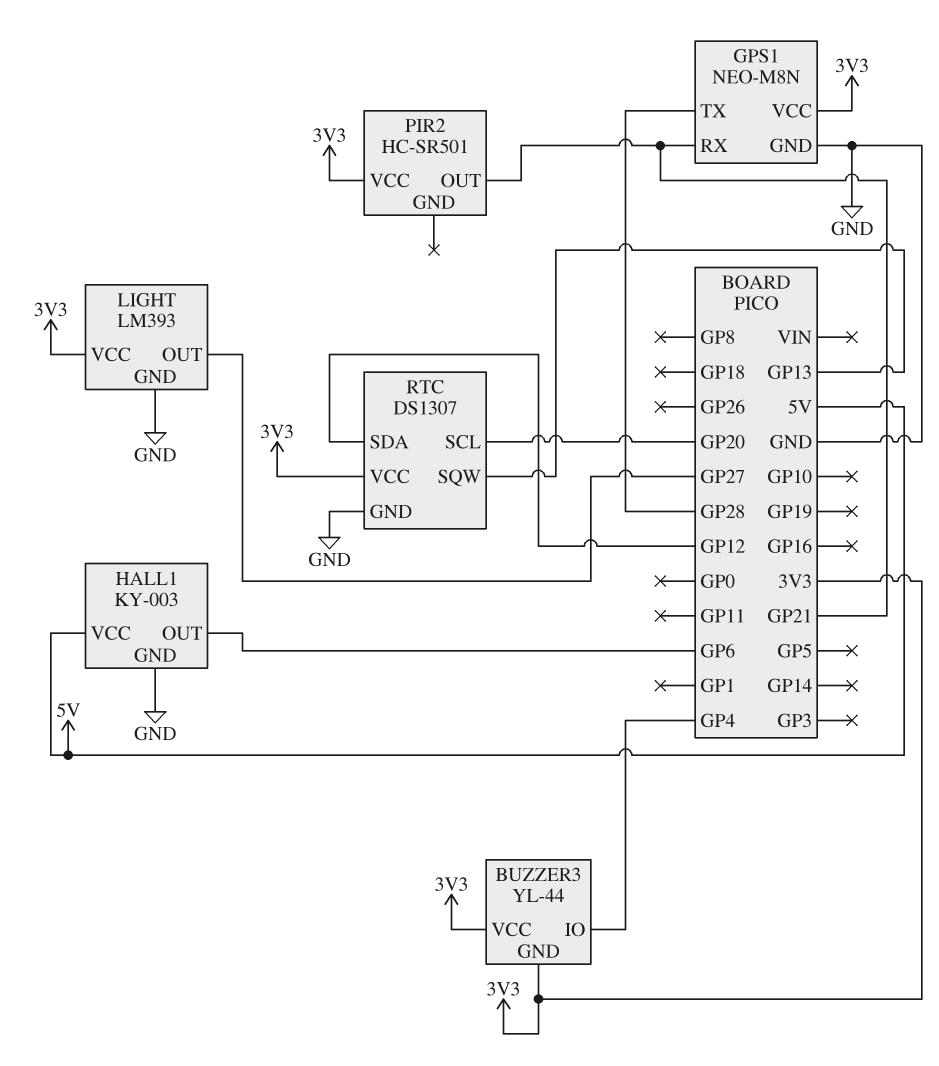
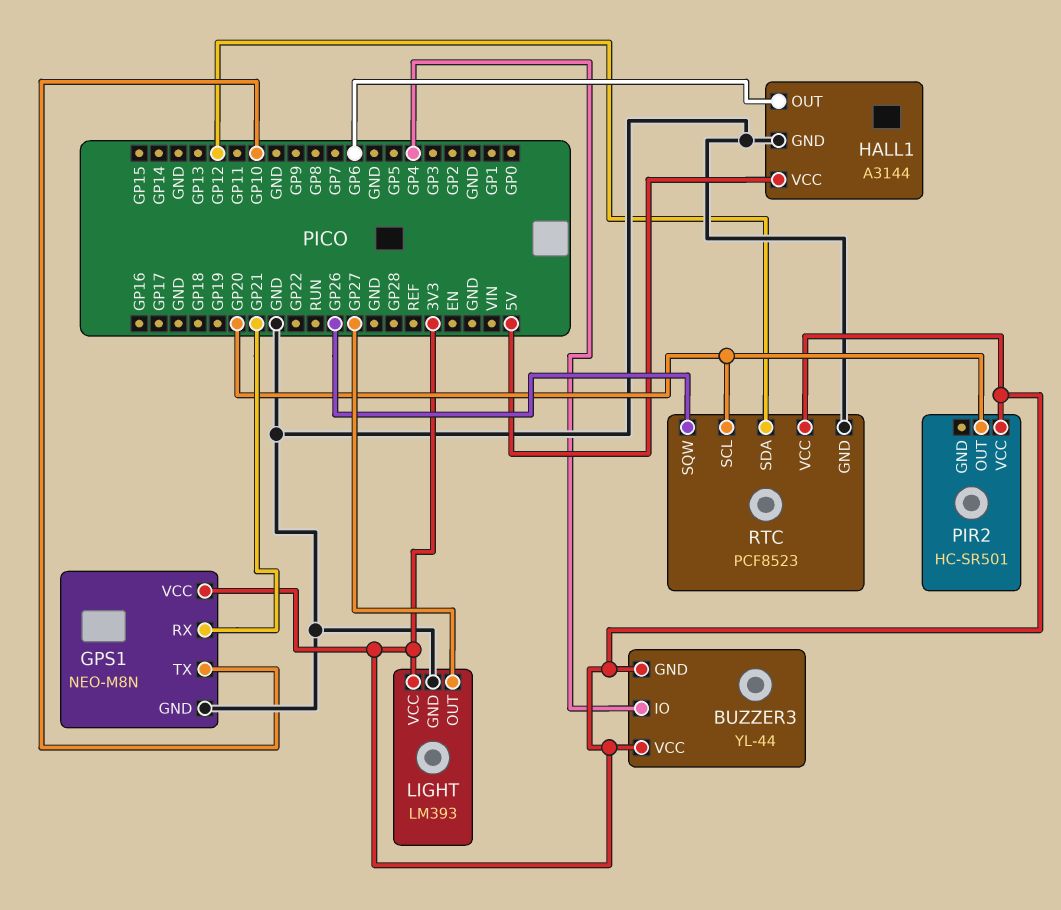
GPS1 pin TX: GP28 -> GP10
HALL1: KY-003 -> A3144
PIR2 pin OUT: GP21 -> GP20
RTC: DS1307 -> PCF8523
RTC pin SQW: GP13 -> GP26

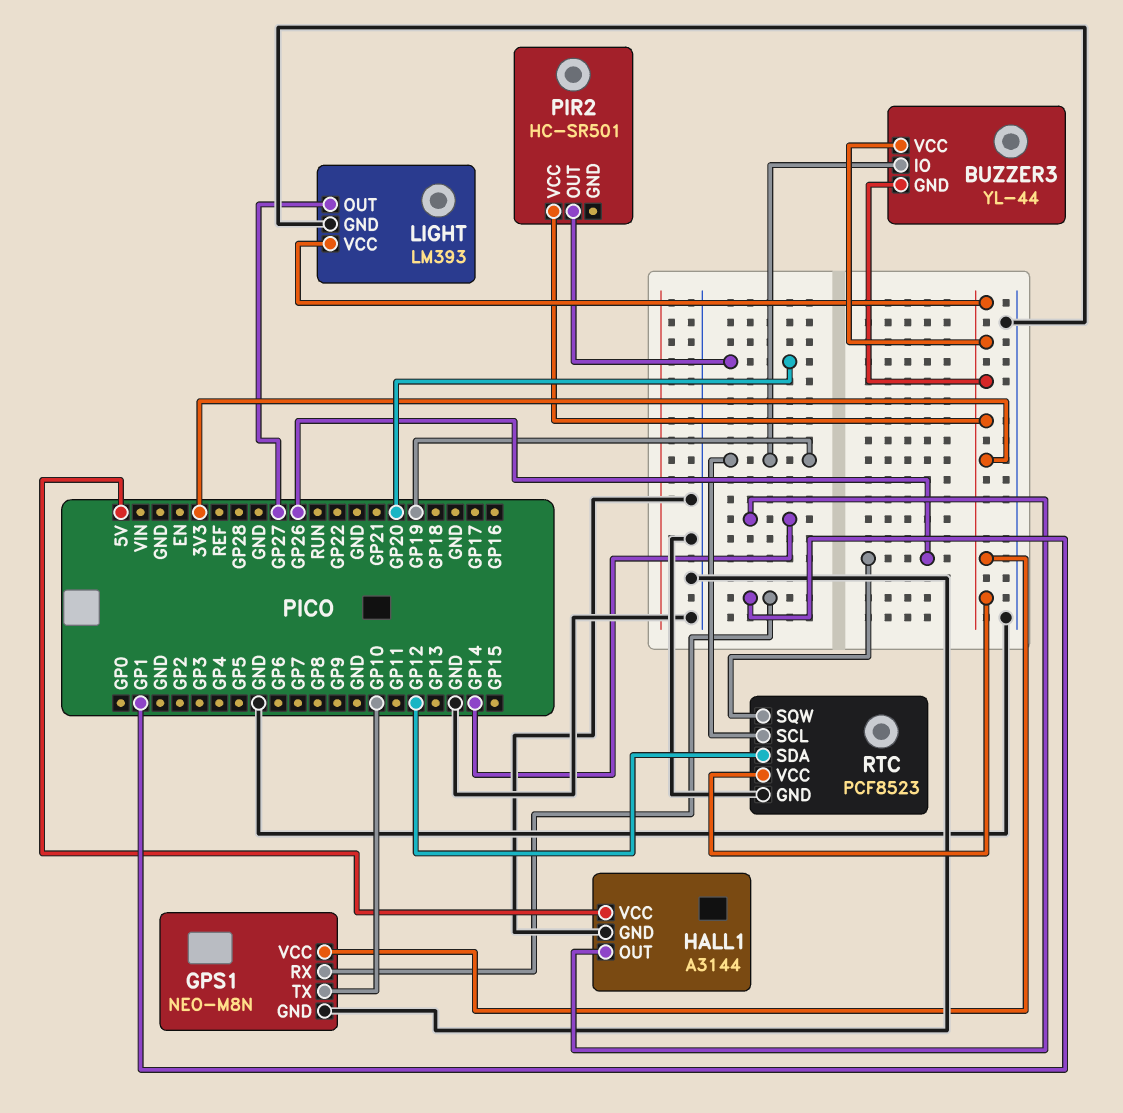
BUZZER3 pin IO: GP4 -> GP19
GPS1 pin RX: GP21 -> GP1
HALL1 pin OUT: GP6 -> GP14
RTC pin SCL: GP20 -> GP19

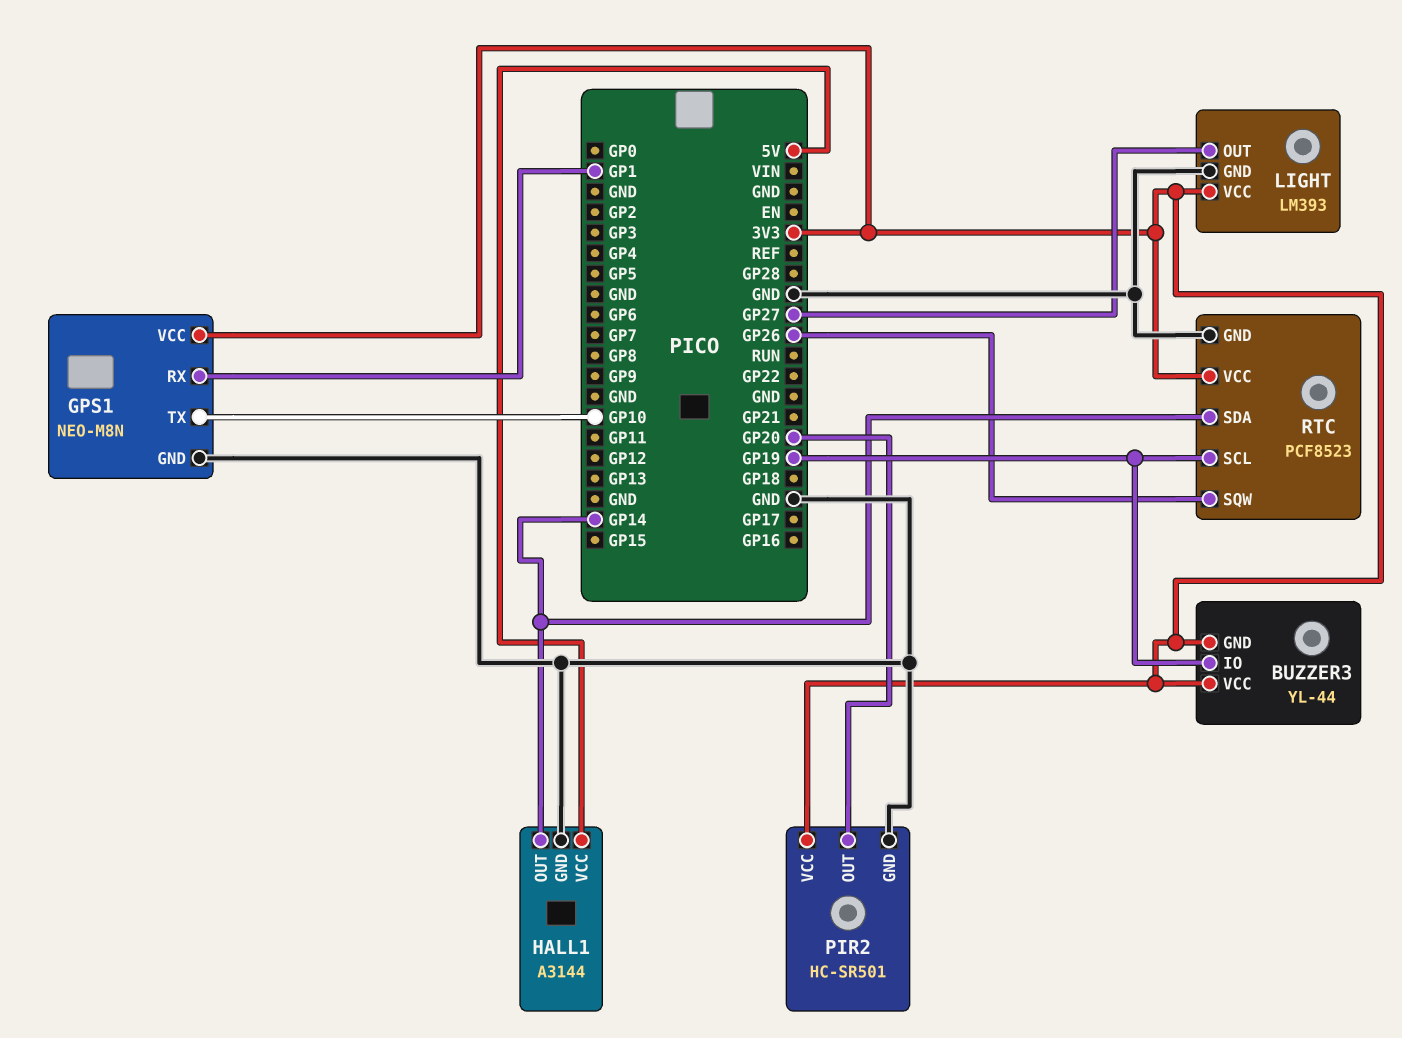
PIR2 pin GND: none -> GND
RTC pin SDA: GP12 -> GP14

